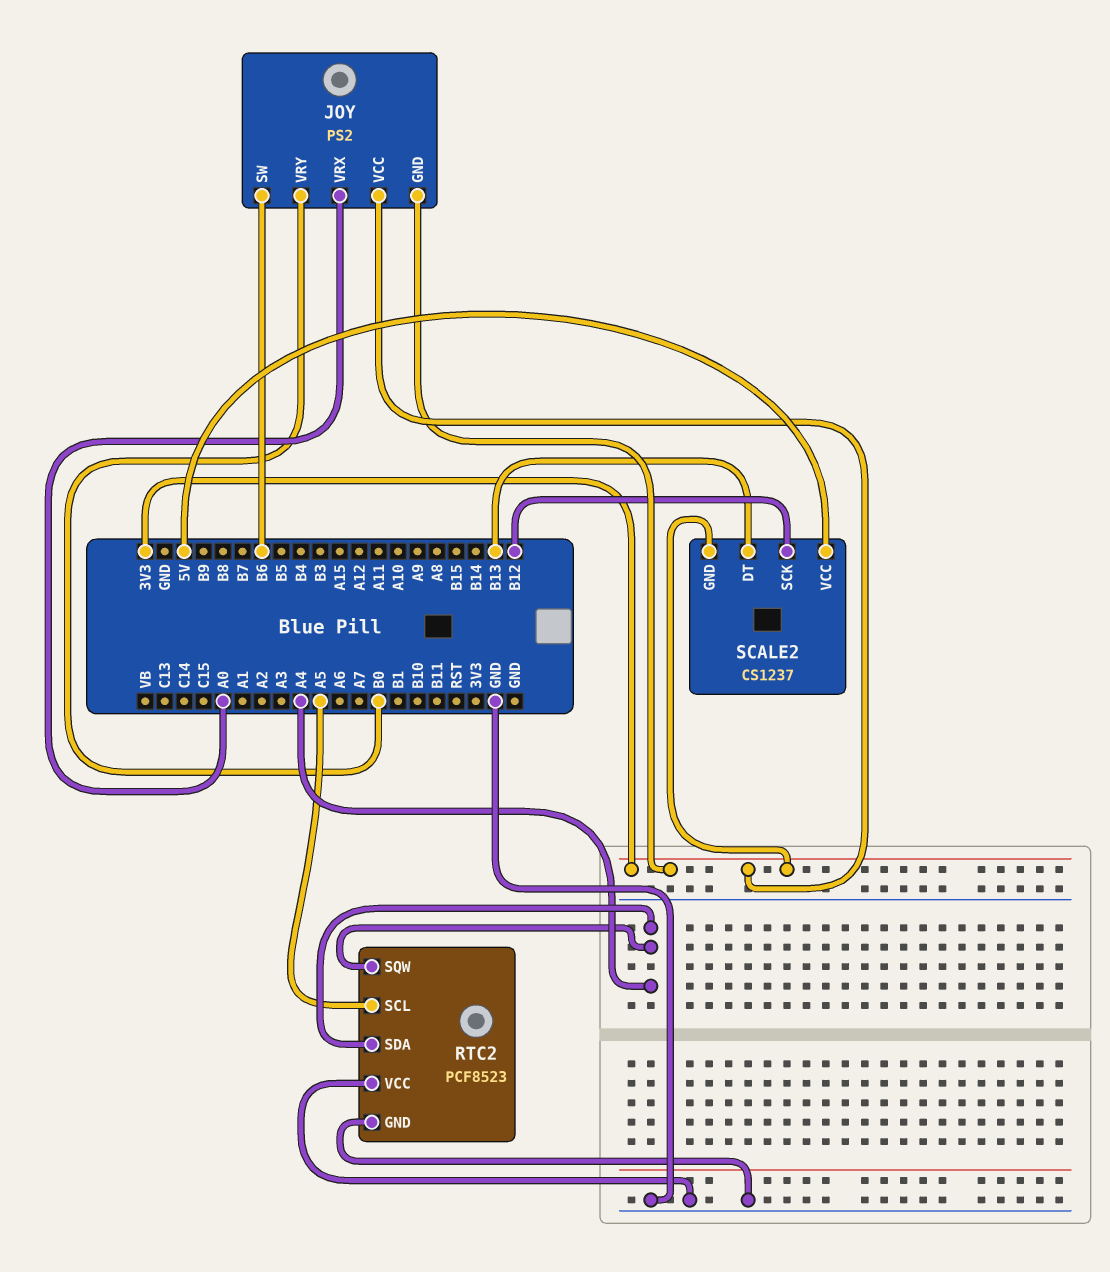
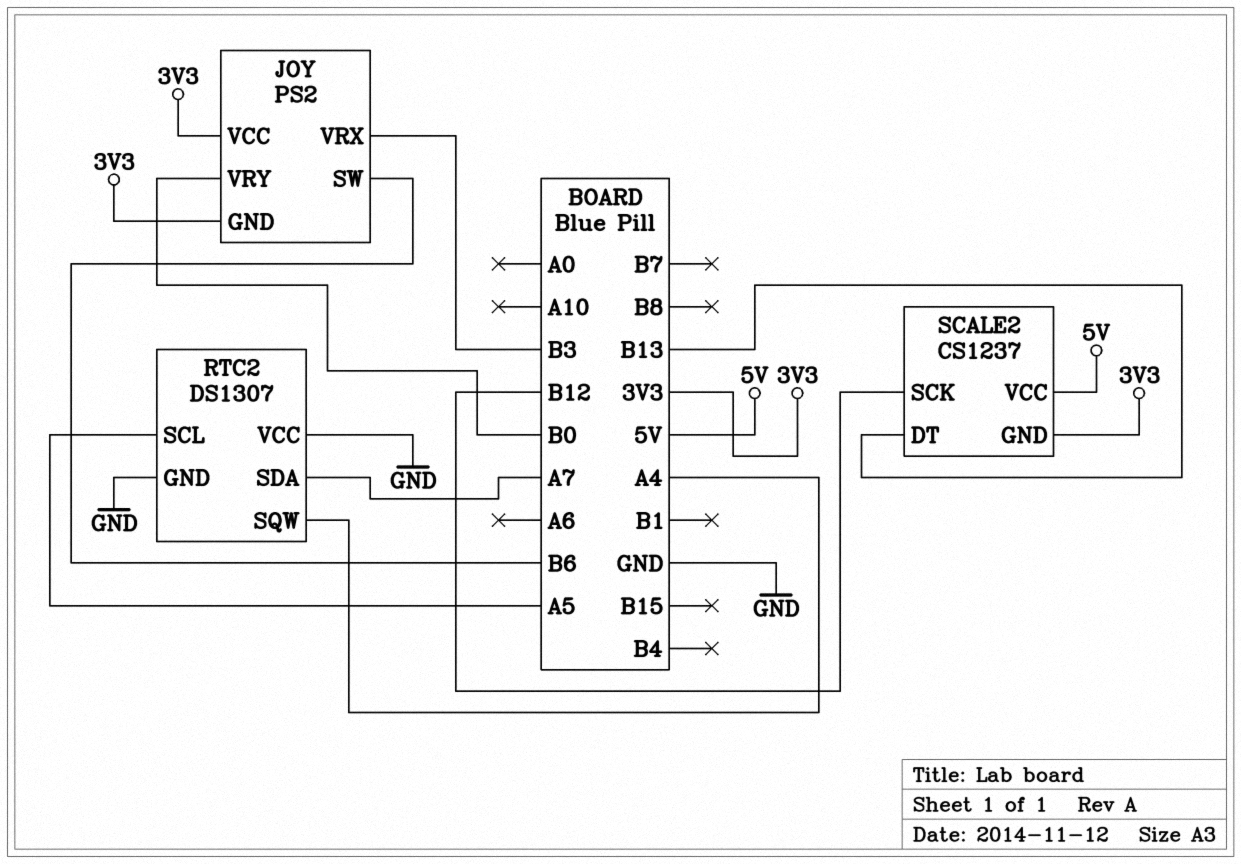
JOY pin VRX: A0 -> B3
RTC2: PCF8523 -> DS1307
RTC2 pin SDA: A4 -> A7

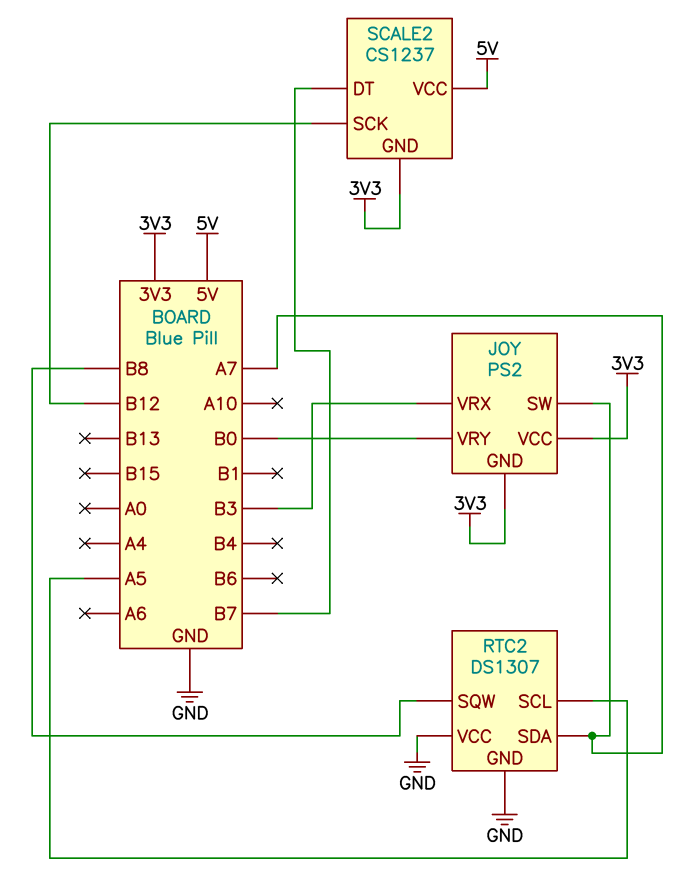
JOY pin SW: B6 -> A7
RTC2 pin SQW: A4 -> B8
SCALE2 pin DT: B13 -> B7

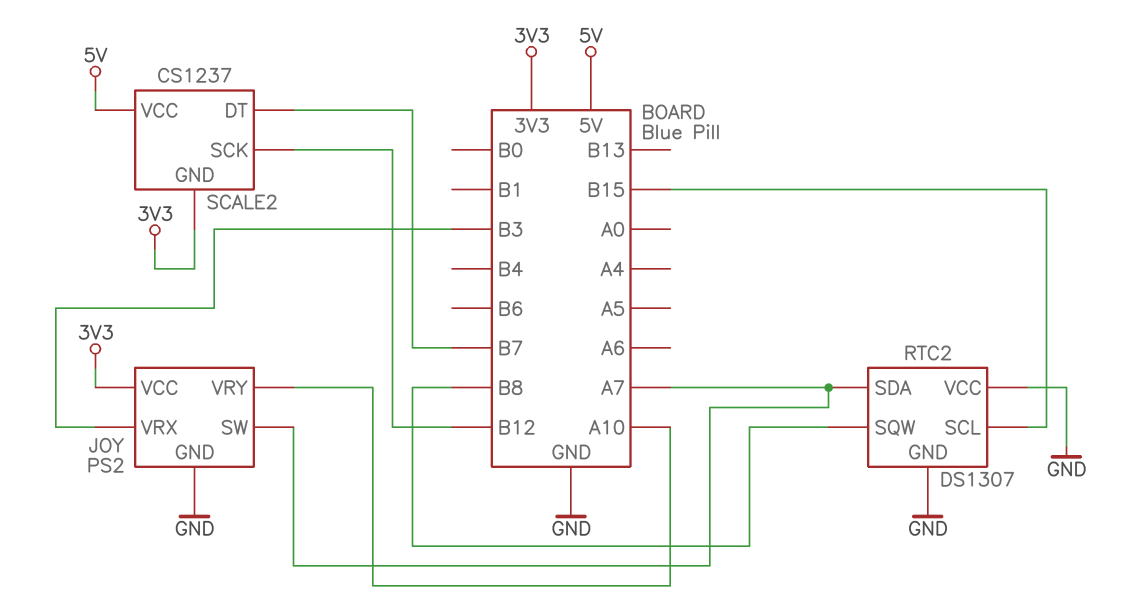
JOY pin GND: 3V3 -> GND
JOY pin VRY: B0 -> A10
RTC2 pin SCL: A5 -> B15

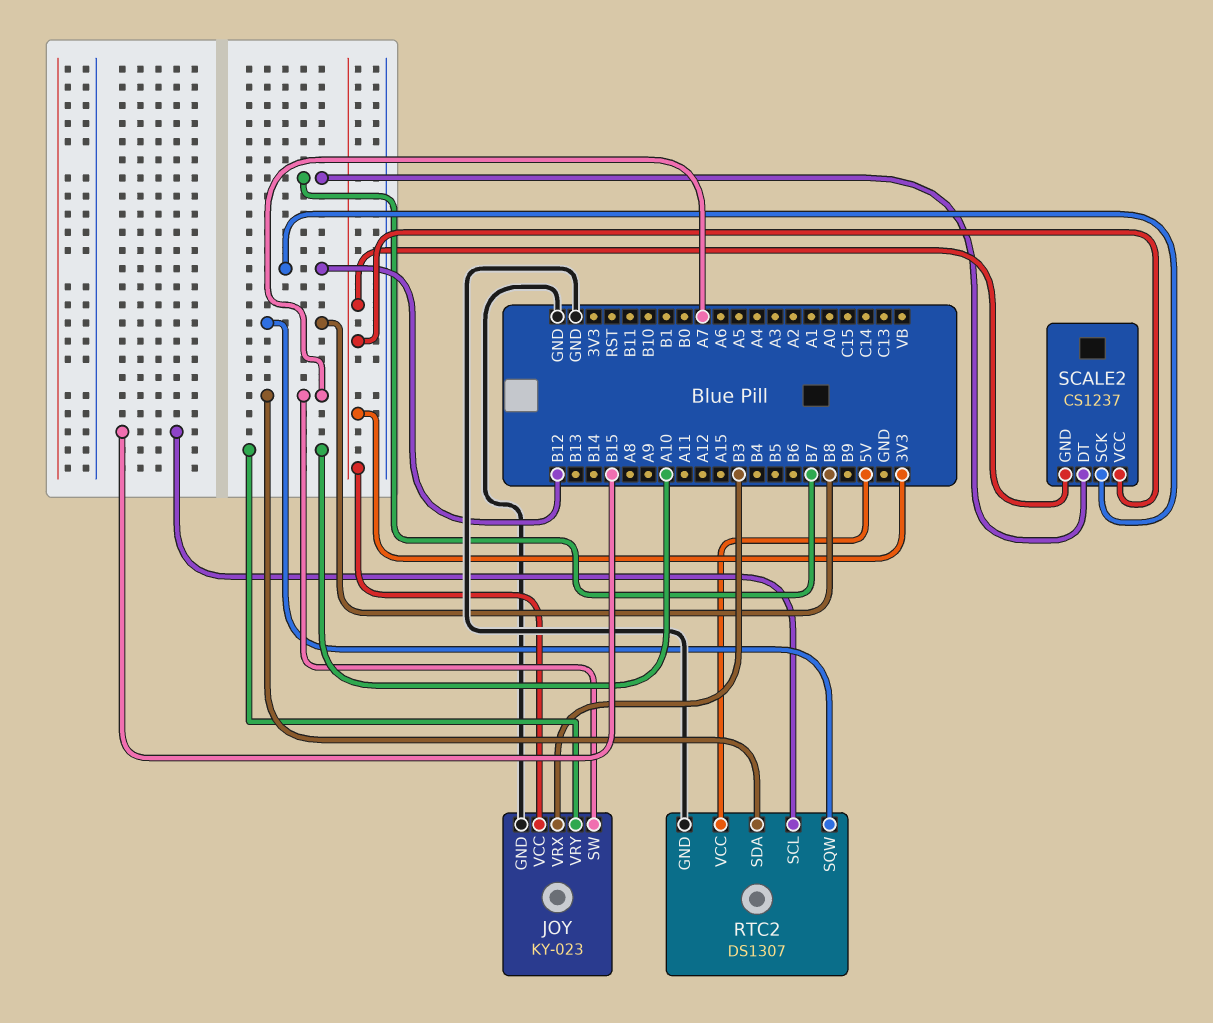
JOY: PS2 -> KY-023
RTC2 pin VCC: GND -> 5V
SCALE2 pin VCC: 5V -> 3V3

